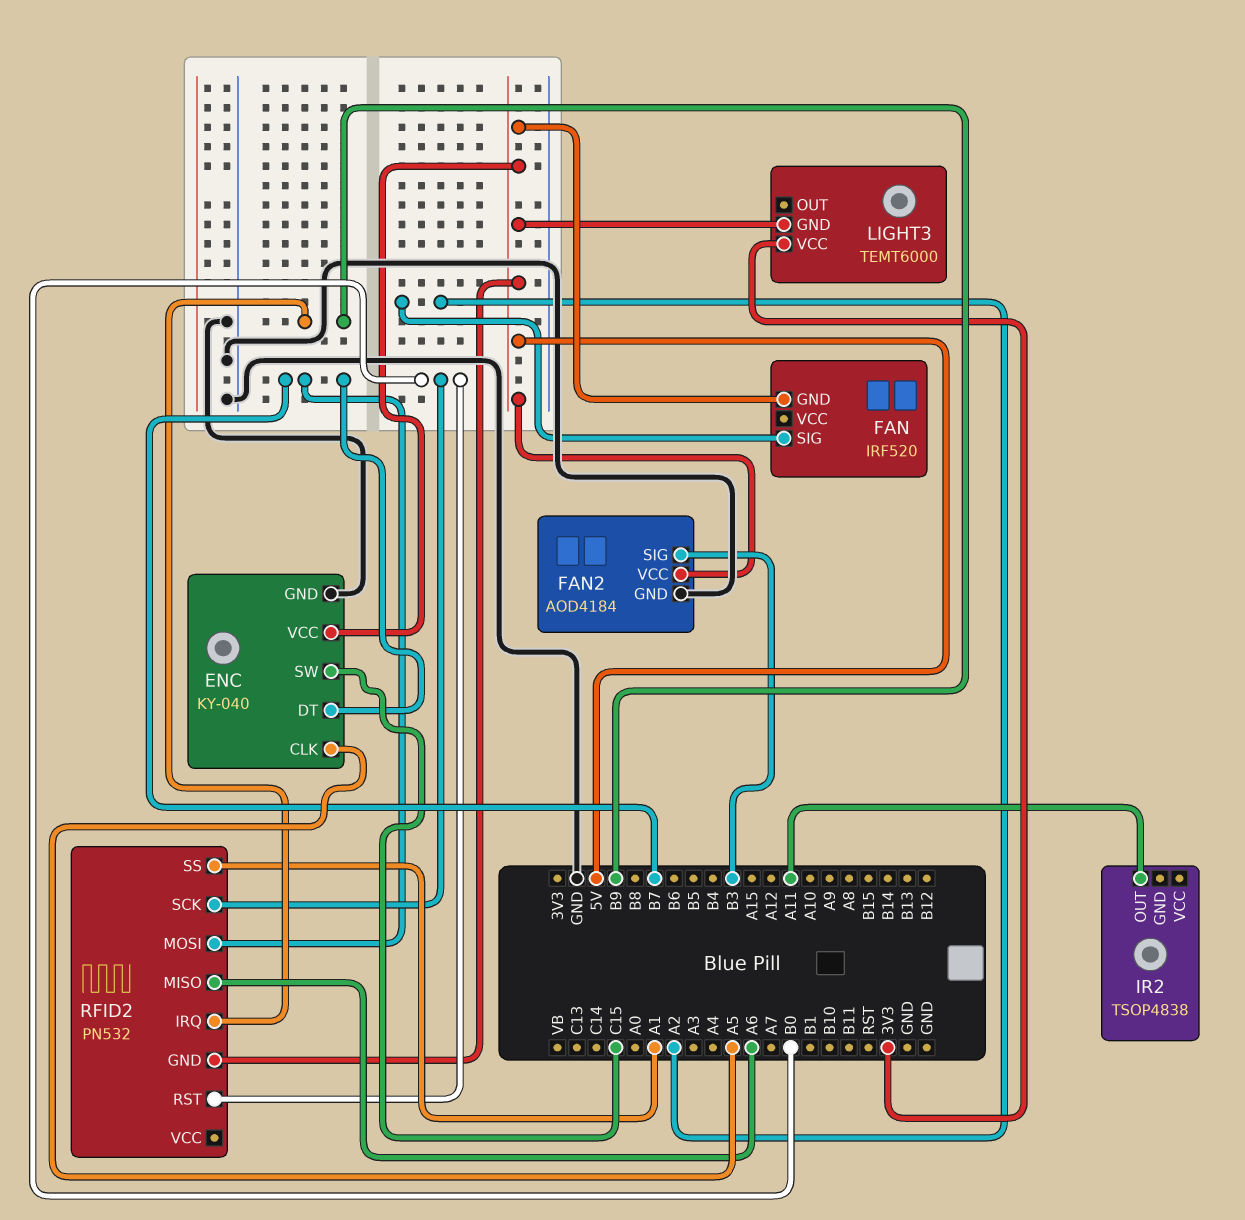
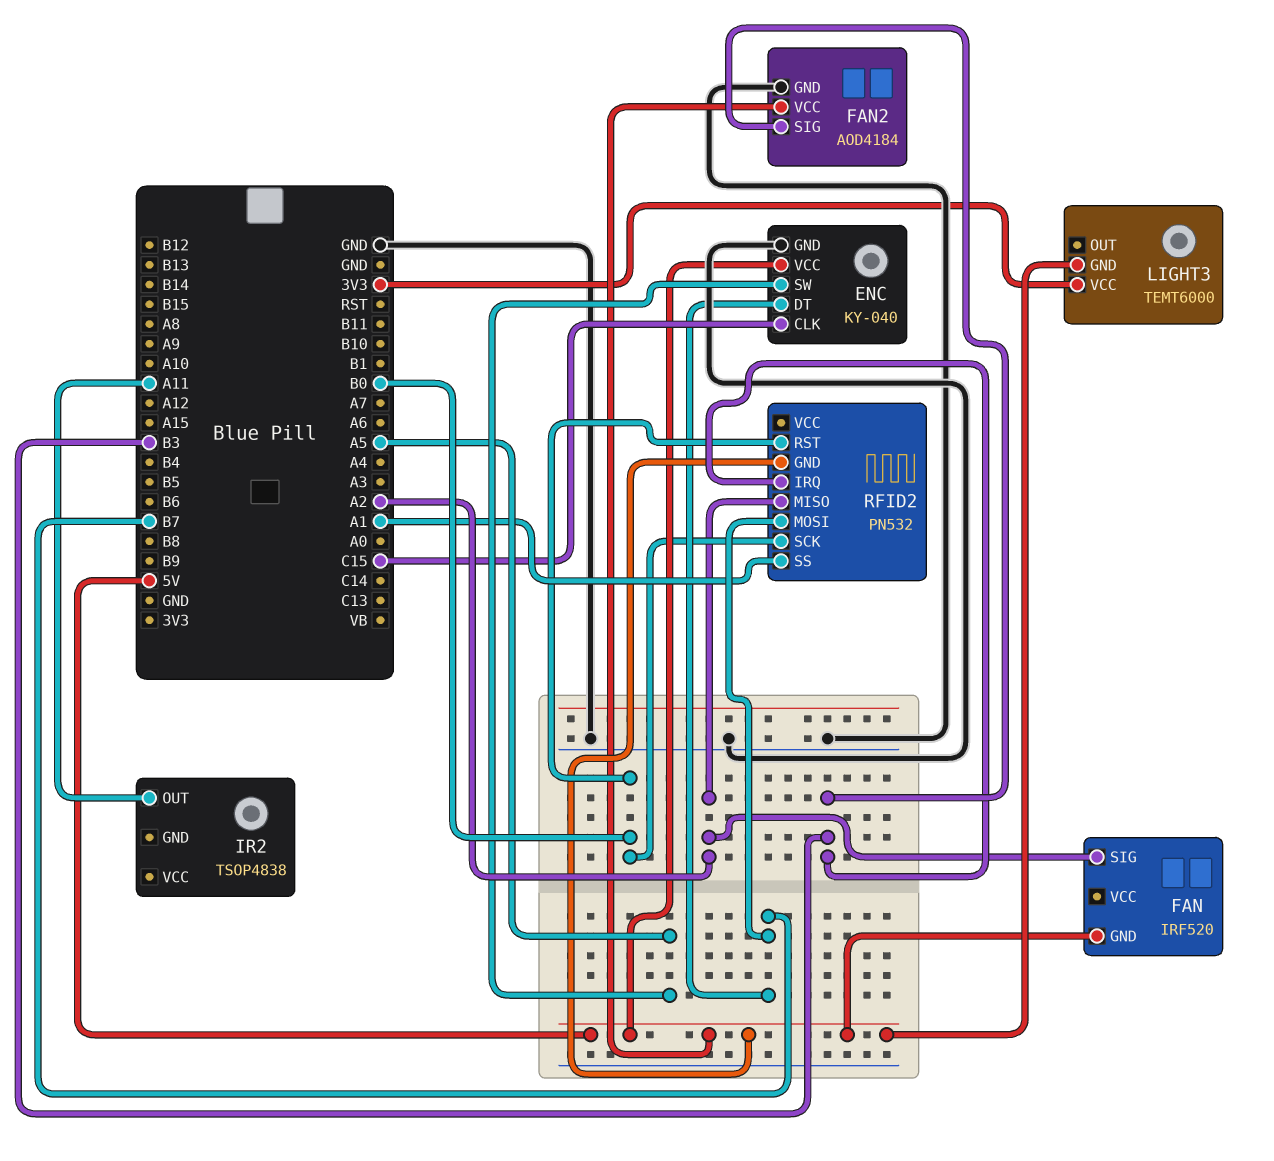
ENC pin CLK: A5 -> C15
ENC pin SW: C15 -> A5
RFID2 pin IRQ: B9 -> B3
RFID2 pin MISO: A6 -> A2

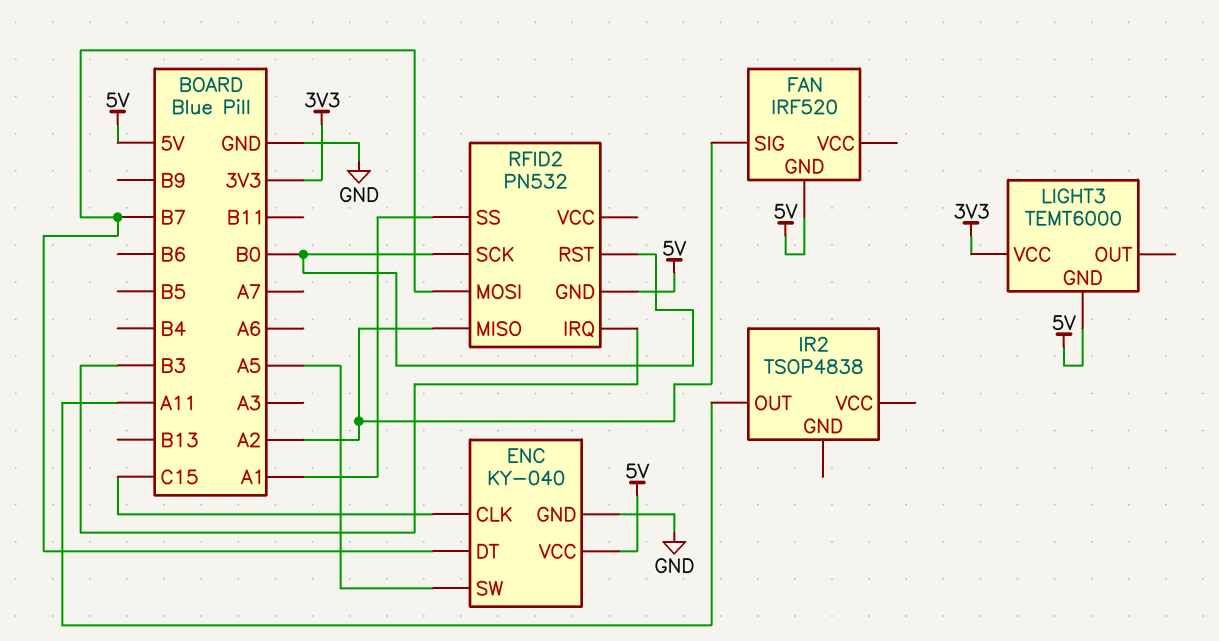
FAN2: AOD4184 -> none
FAN2 pin GND: GND -> none
FAN2 pin SIG: B3 -> none
FAN2 pin VCC: 5V -> none

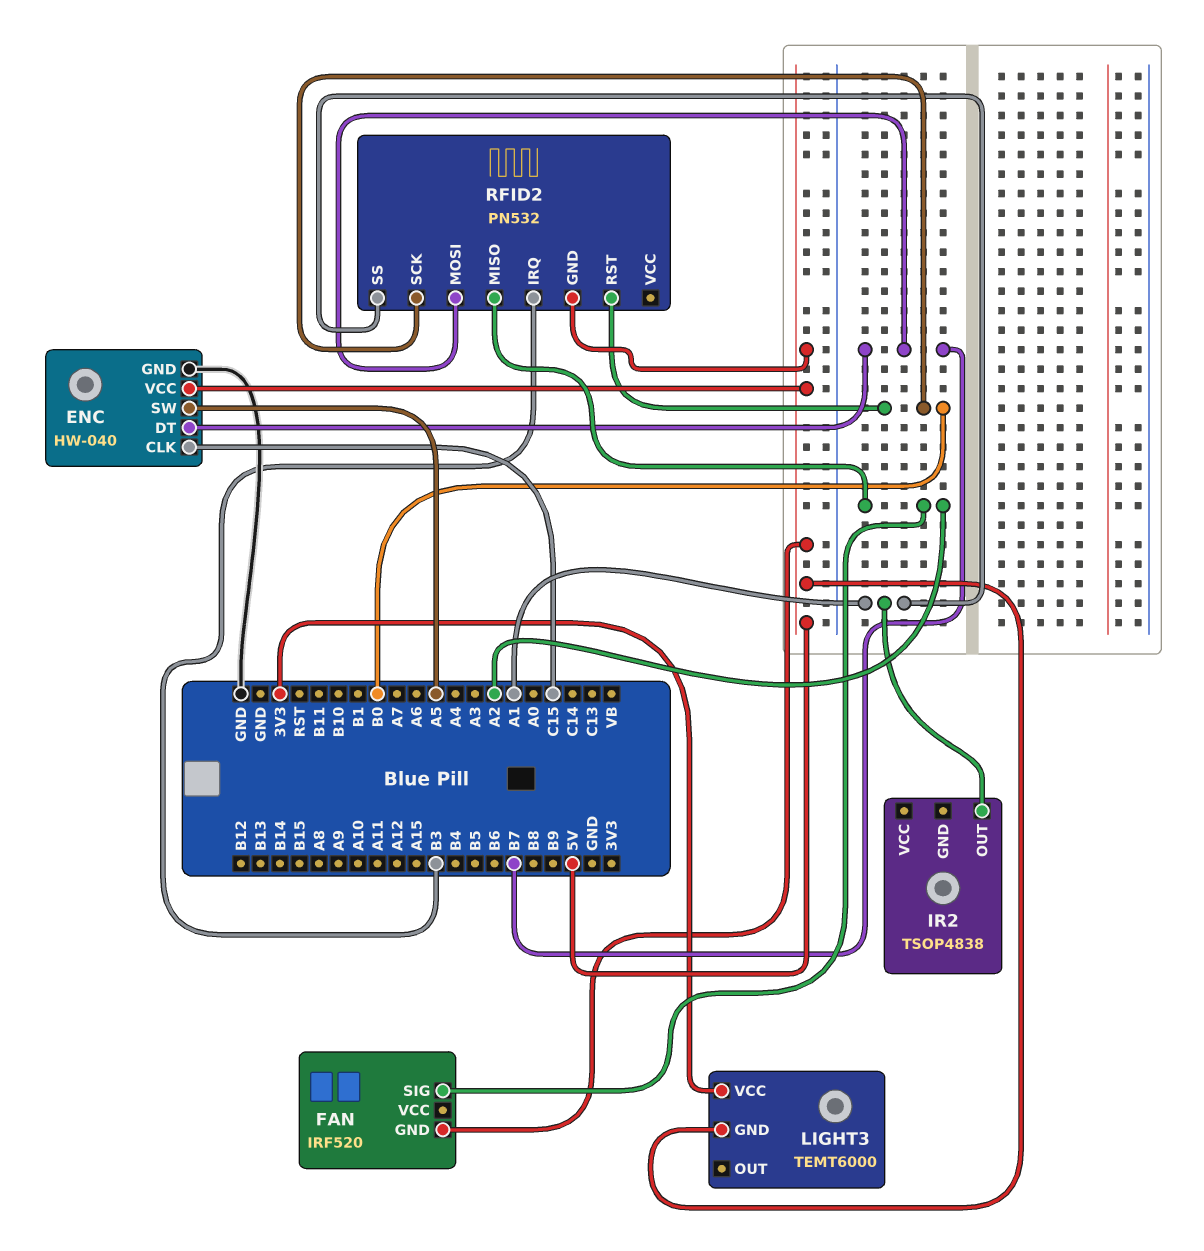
ENC: KY-040 -> HW-040
IR2 pin OUT: A11 -> A1

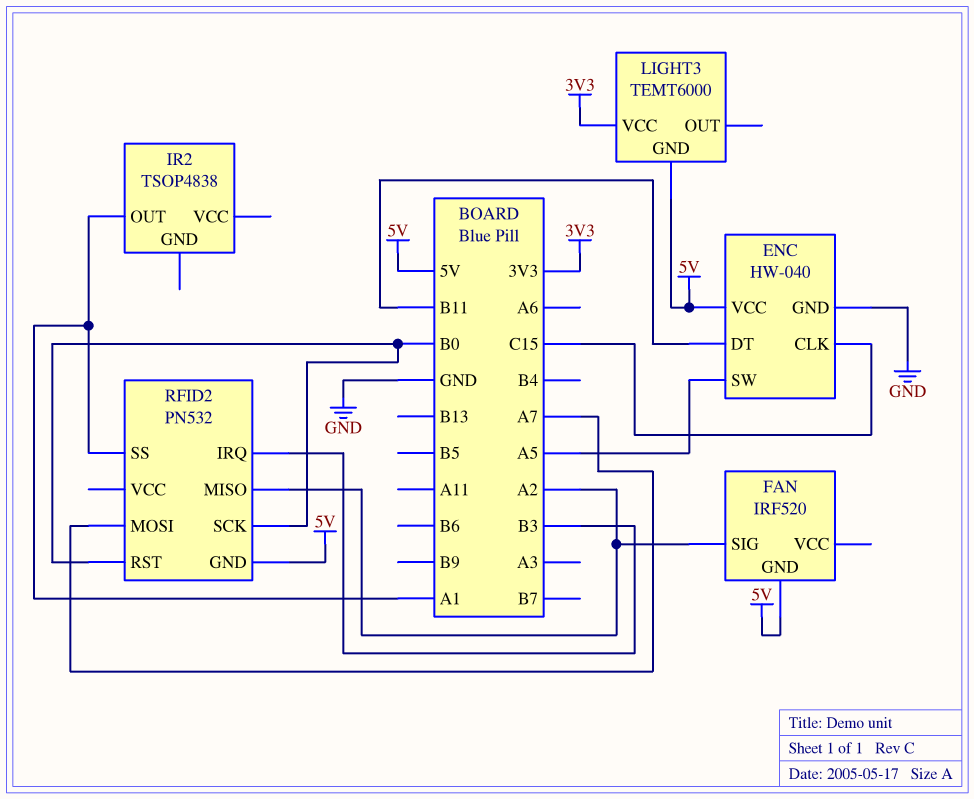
ENC pin DT: B7 -> B11
RFID2 pin MOSI: B7 -> A7

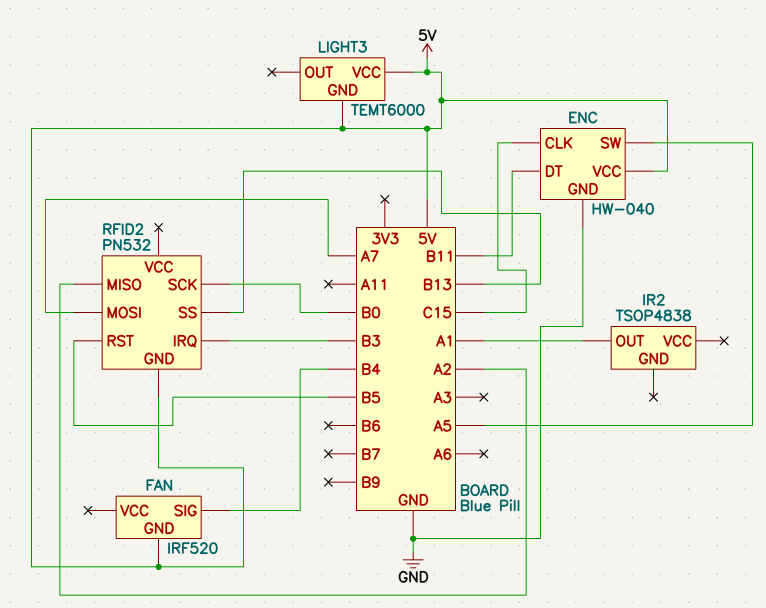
FAN pin SIG: A2 -> B4
LIGHT3 pin VCC: 3V3 -> 5V
RFID2 pin RST: B0 -> B5
RFID2 pin SS: A1 -> B13

